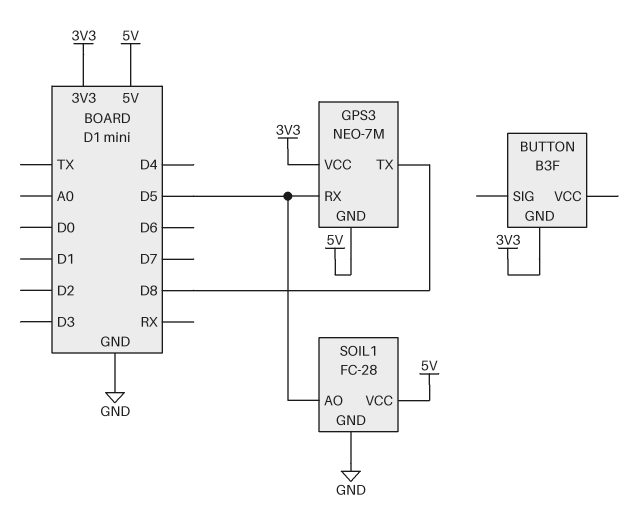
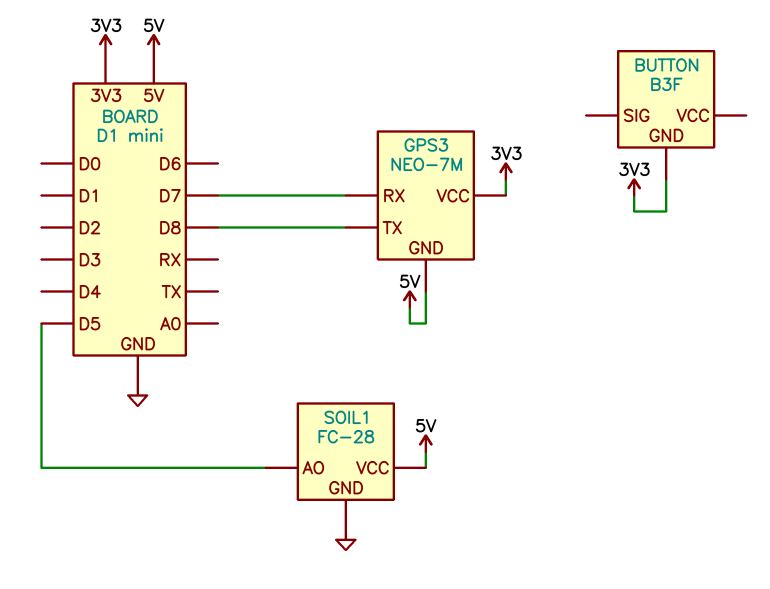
GPS3 pin RX: D5 -> D7

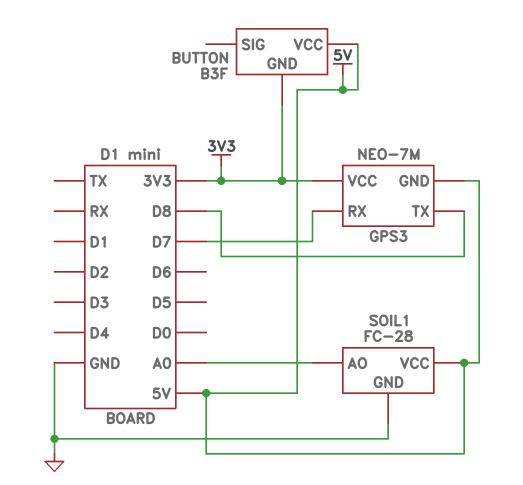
BUTTON pin VCC: none -> 5V
SOIL1 pin AO: D5 -> A0

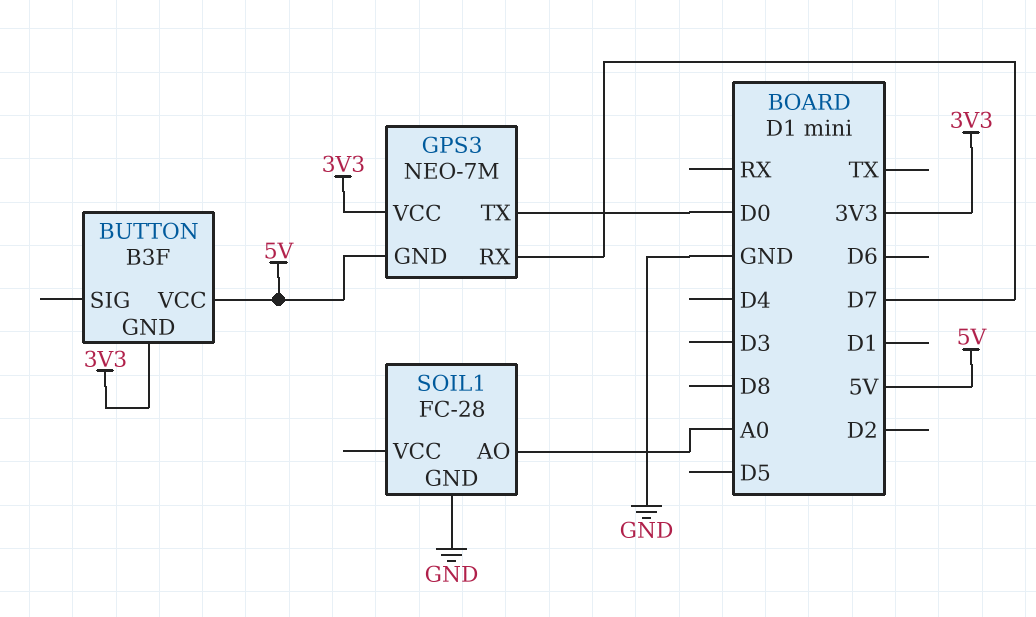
GPS3 pin TX: D8 -> D0
SOIL1 pin VCC: 5V -> none

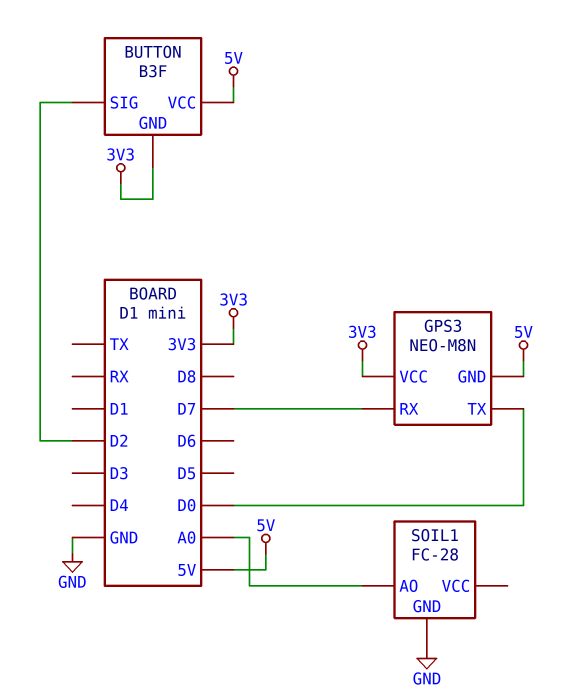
BUTTON pin SIG: none -> D2
GPS3: NEO-7M -> NEO-M8N

